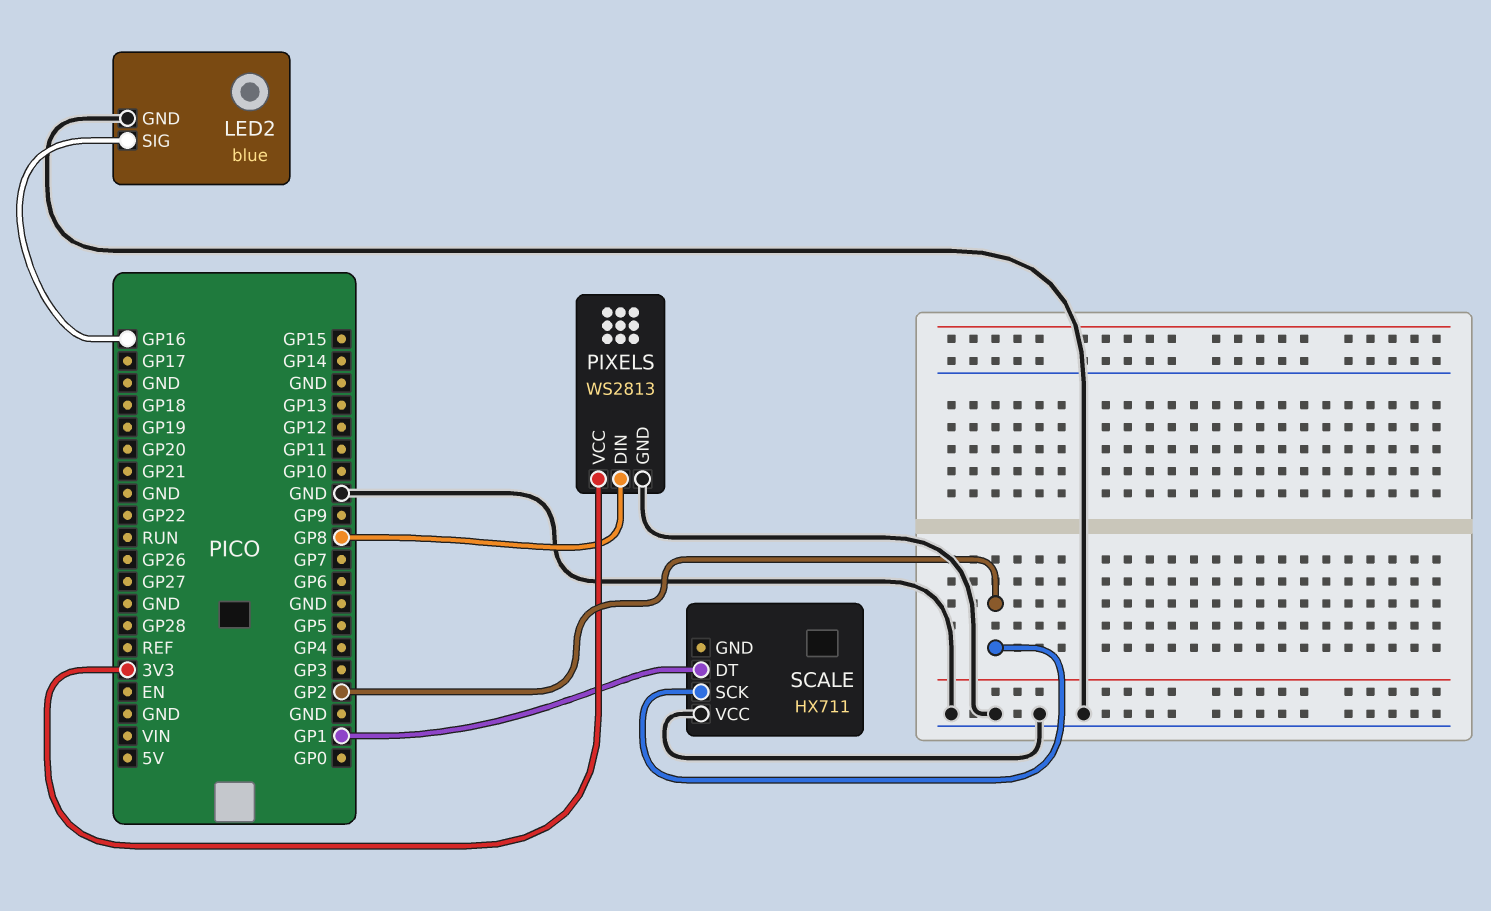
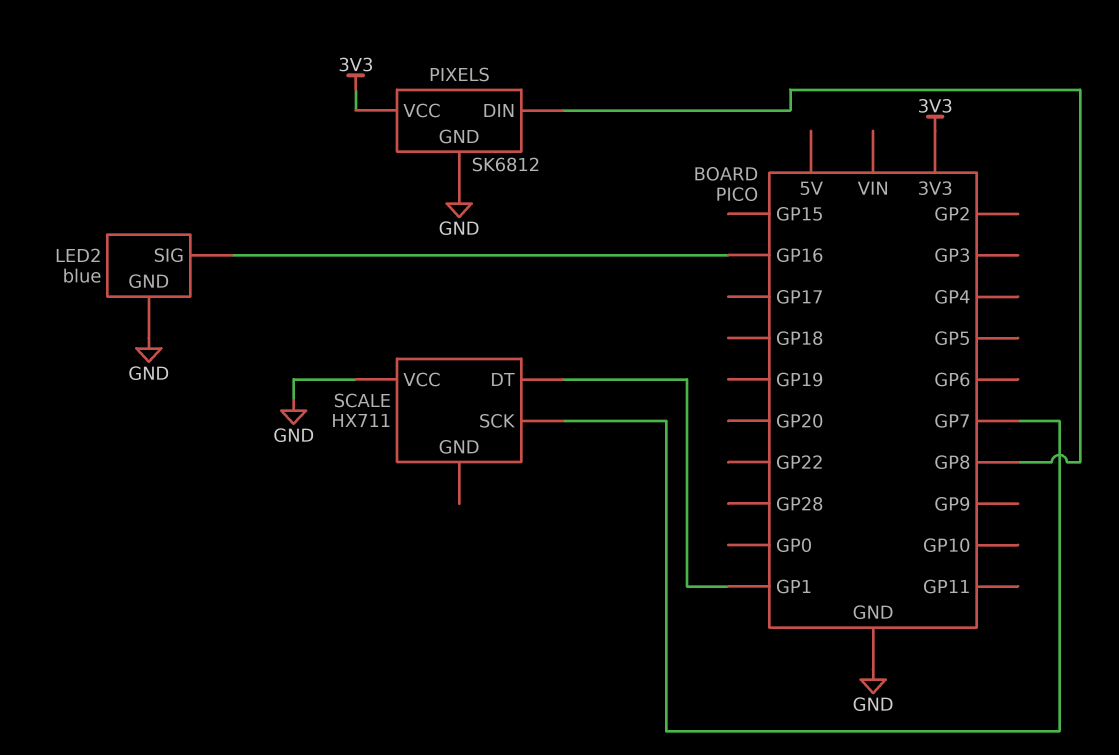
PIXELS: WS2813 -> SK6812
SCALE pin SCK: GP2 -> GP7

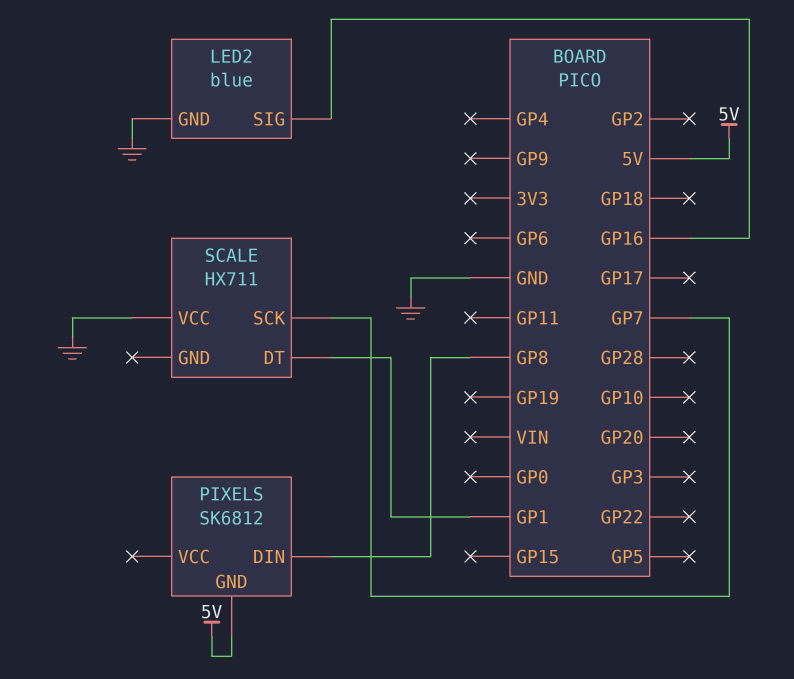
PIXELS pin GND: GND -> 5V
PIXELS pin VCC: 3V3 -> none

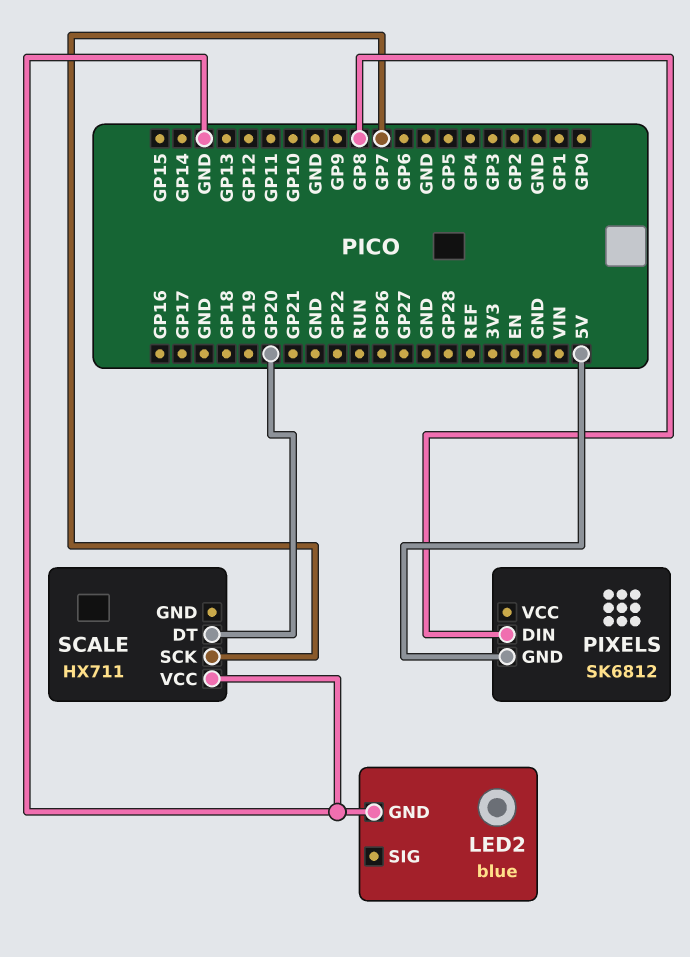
LED2 pin SIG: GP16 -> none
SCALE pin DT: GP1 -> GP20

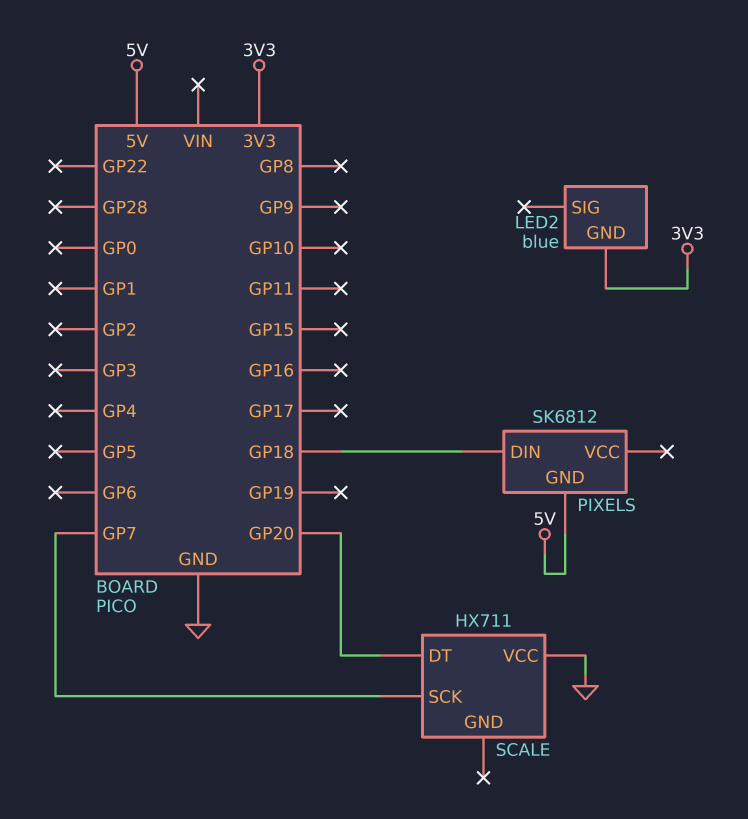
LED2 pin GND: GND -> 3V3
PIXELS pin DIN: GP8 -> GP18

